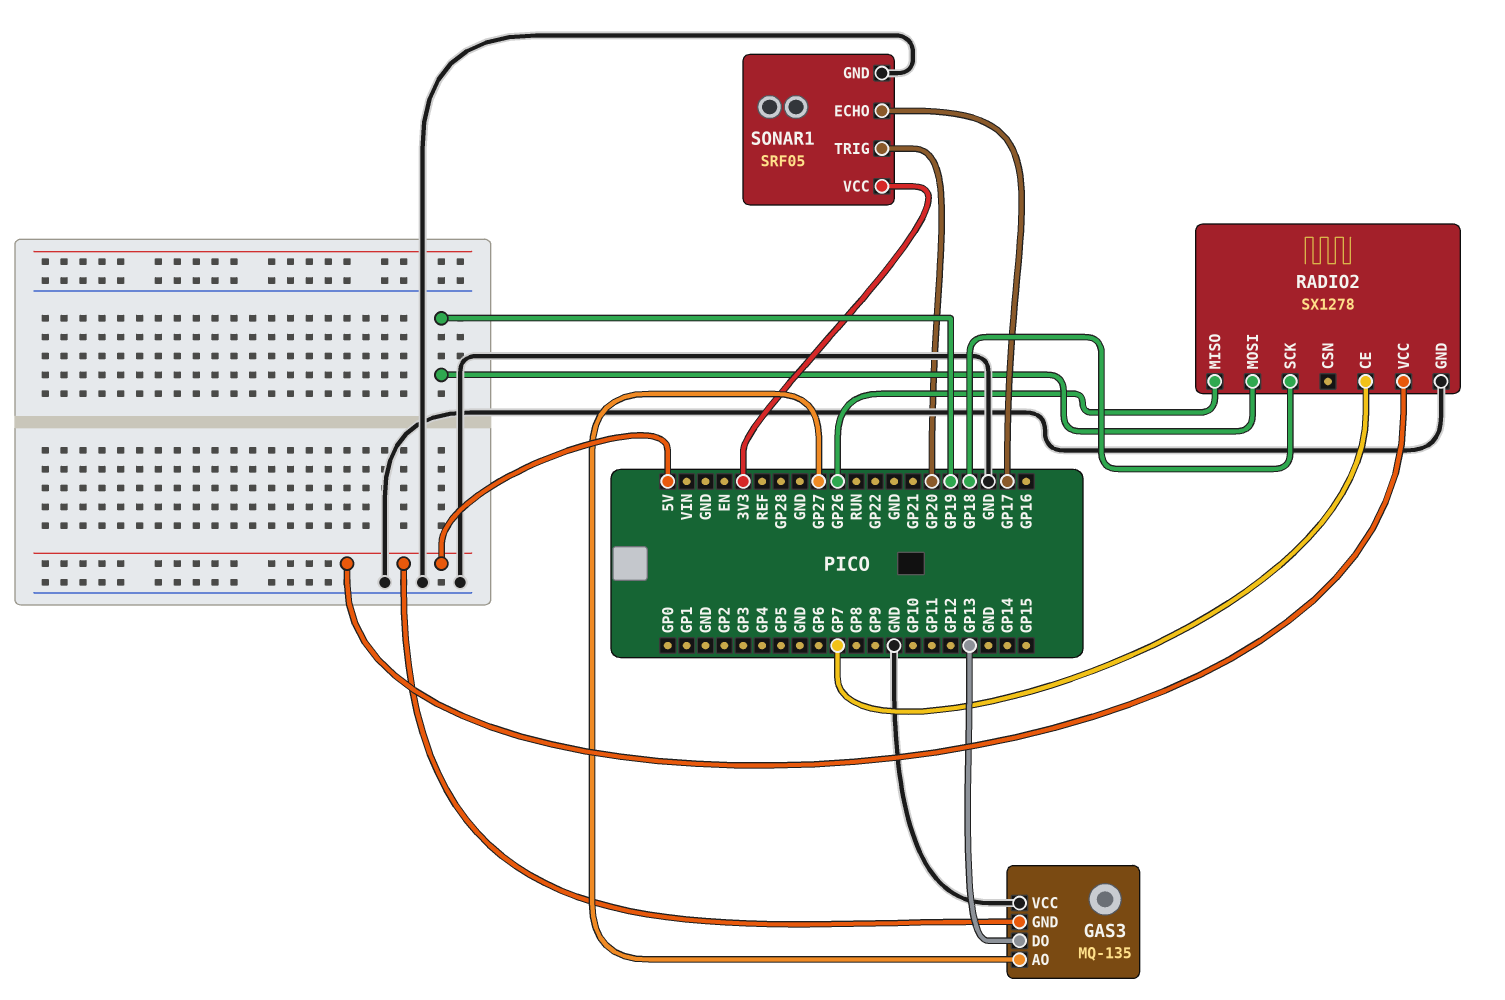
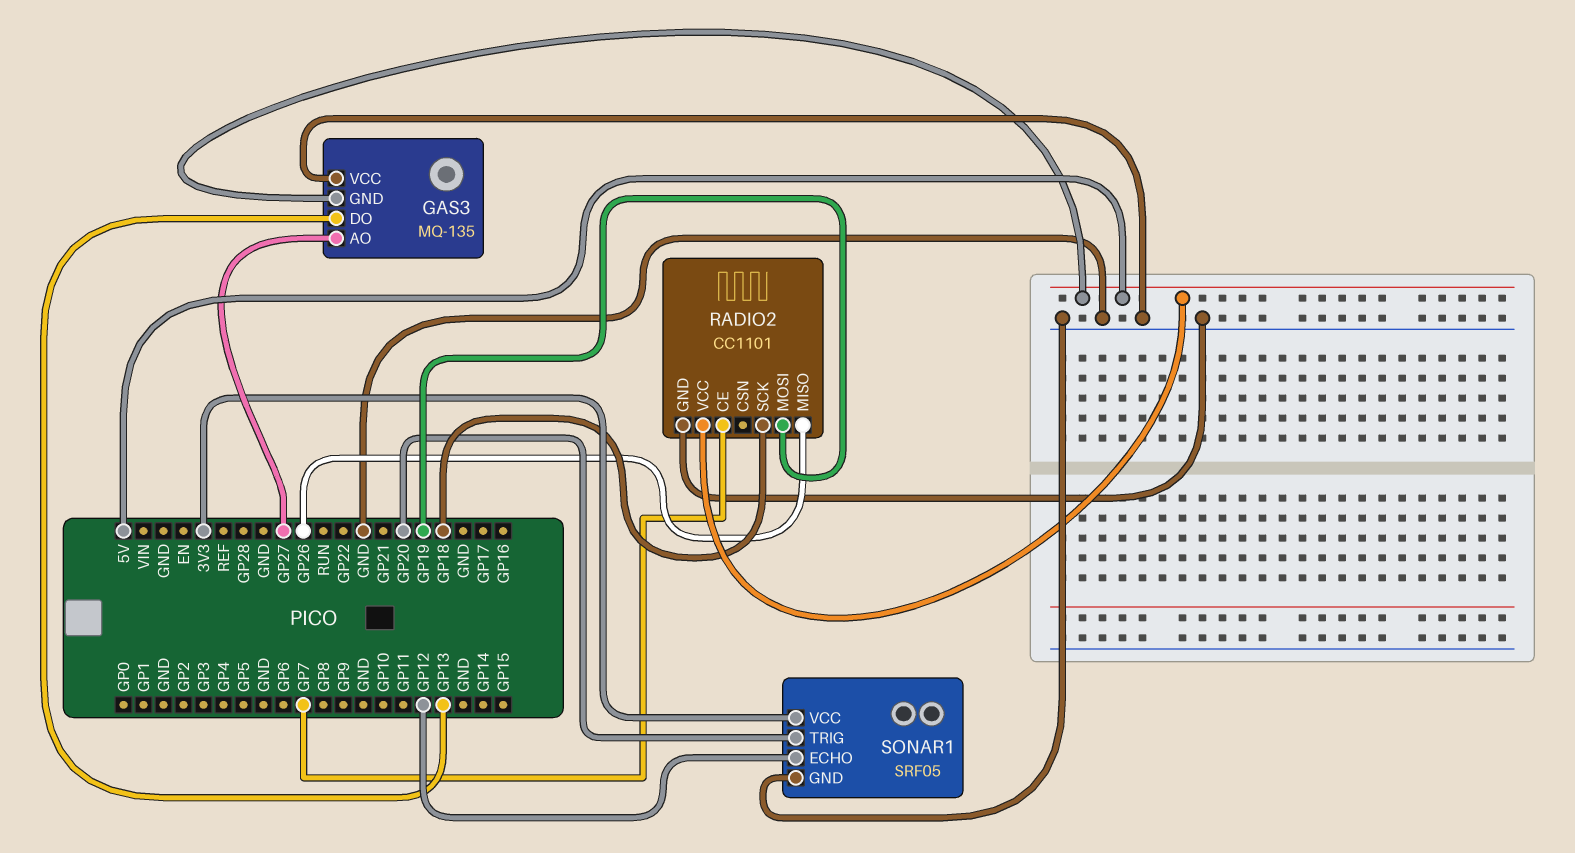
RADIO2: SX1278 -> CC1101
SONAR1 pin ECHO: GP17 -> GP12

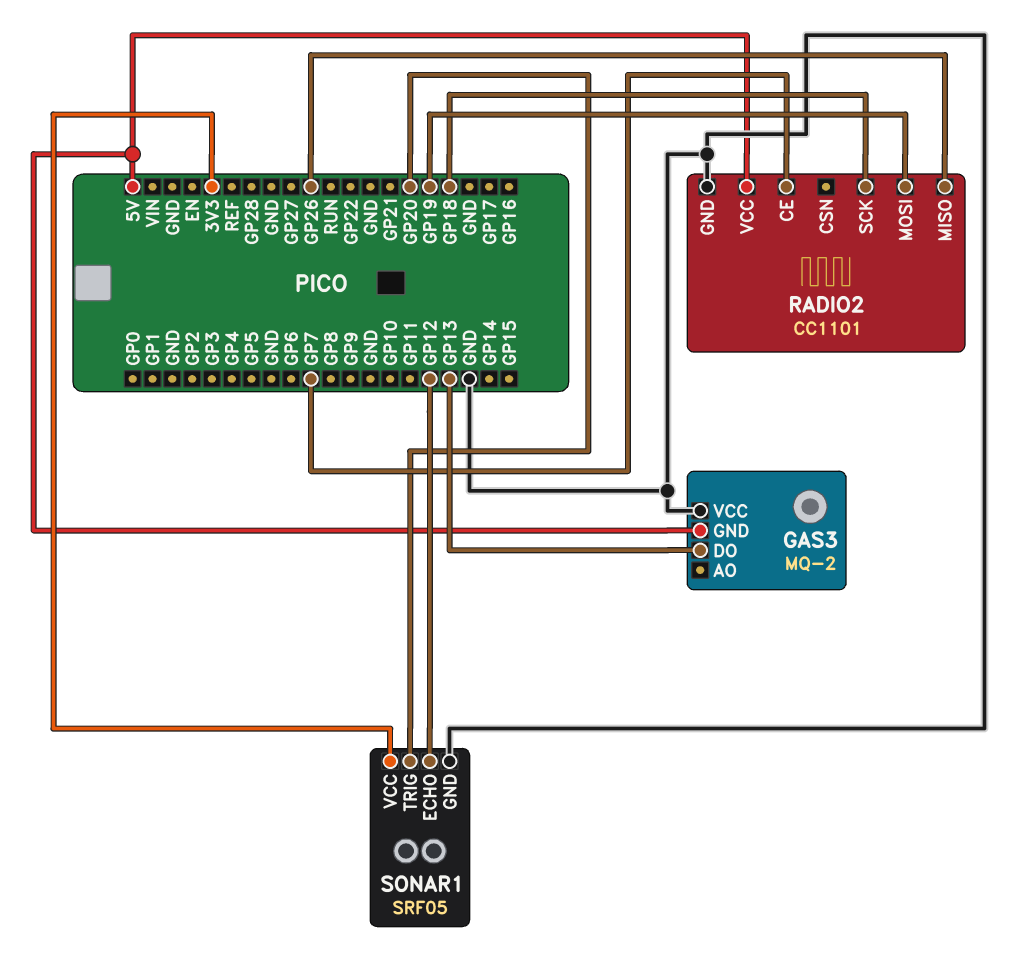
GAS3: MQ-135 -> MQ-2
GAS3 pin AO: GP27 -> none

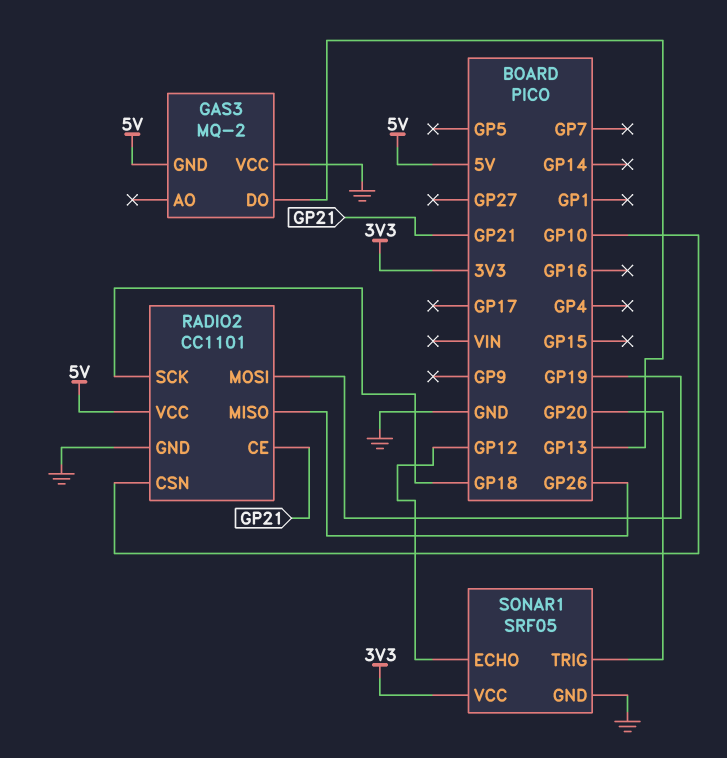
RADIO2 pin CE: GP7 -> GP21
RADIO2 pin CSN: none -> GP10

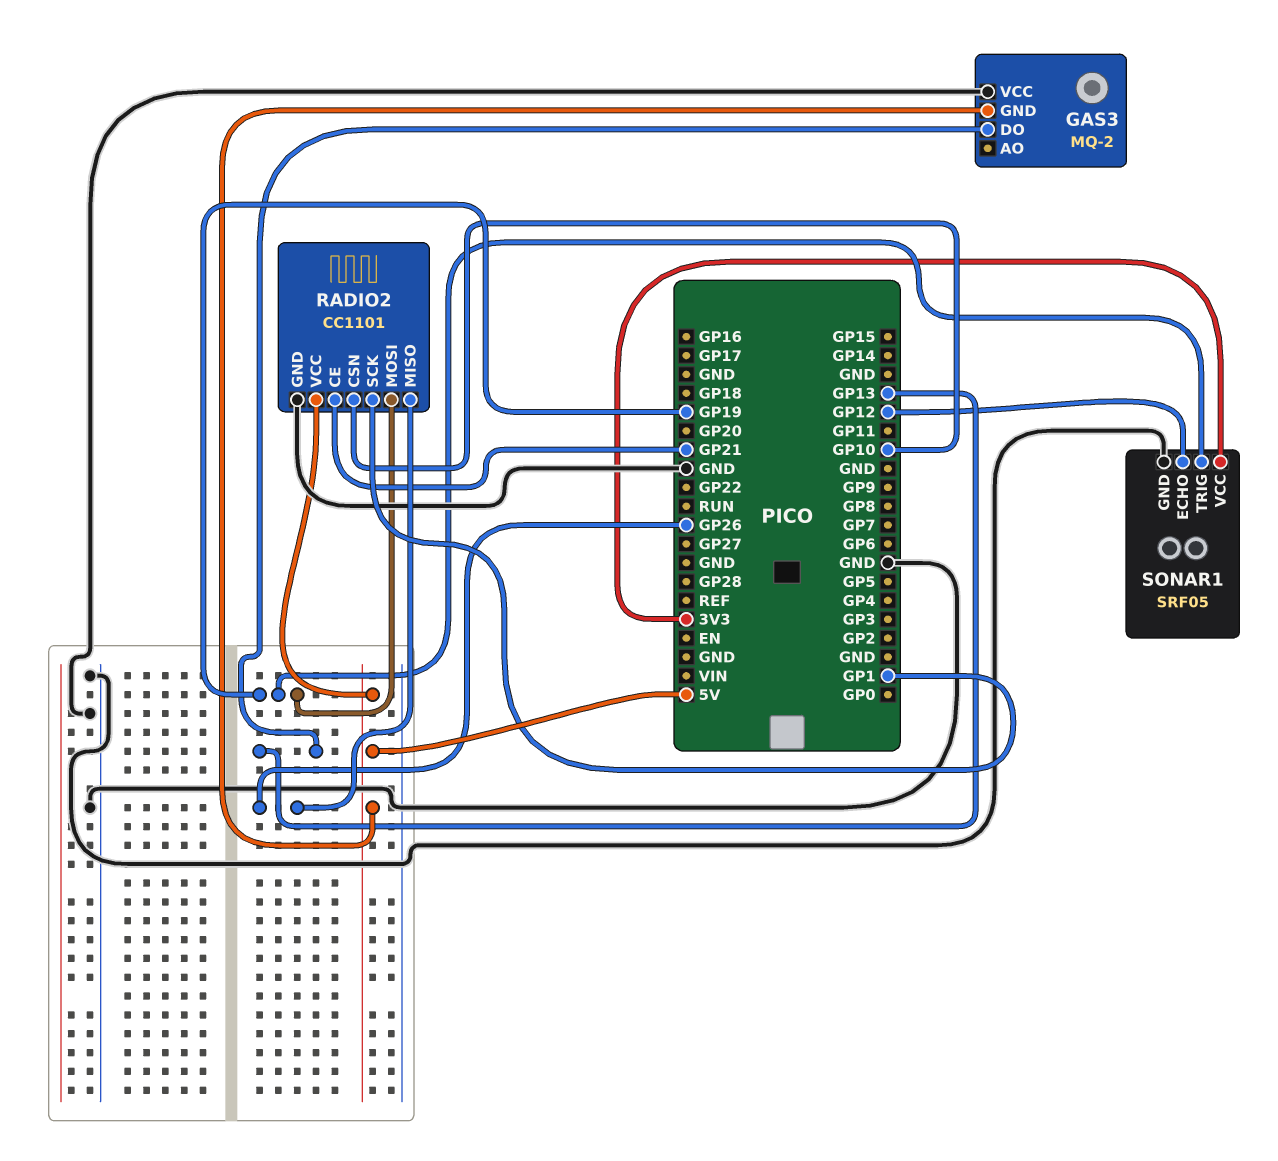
RADIO2 pin SCK: GP18 -> GP1
SONAR1 pin TRIG: GP20 -> GP19

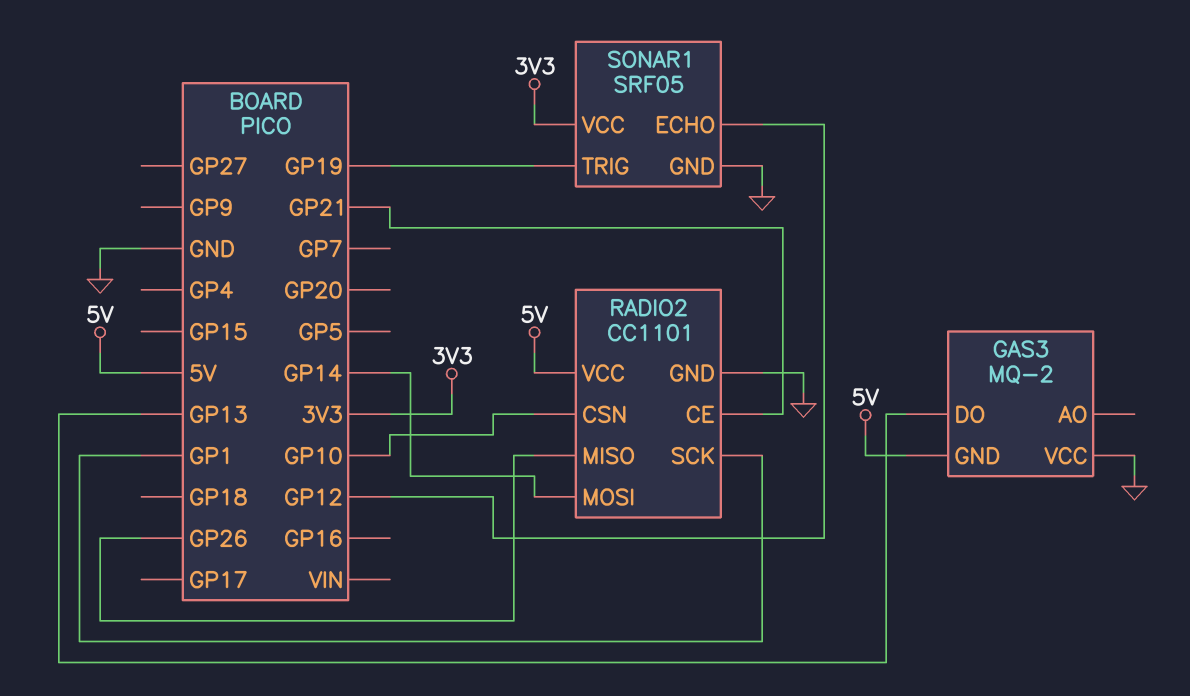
RADIO2 pin MOSI: GP19 -> GP14

